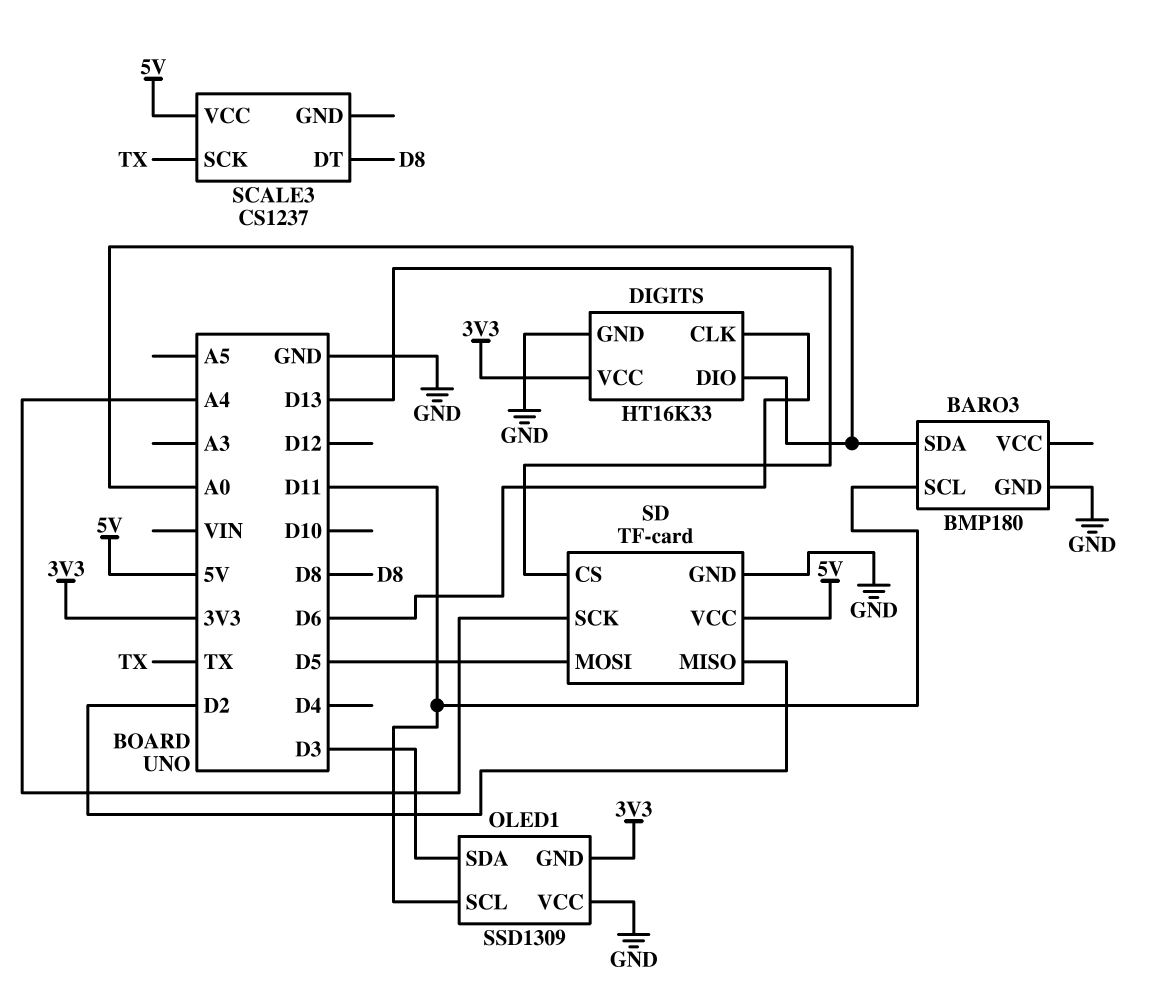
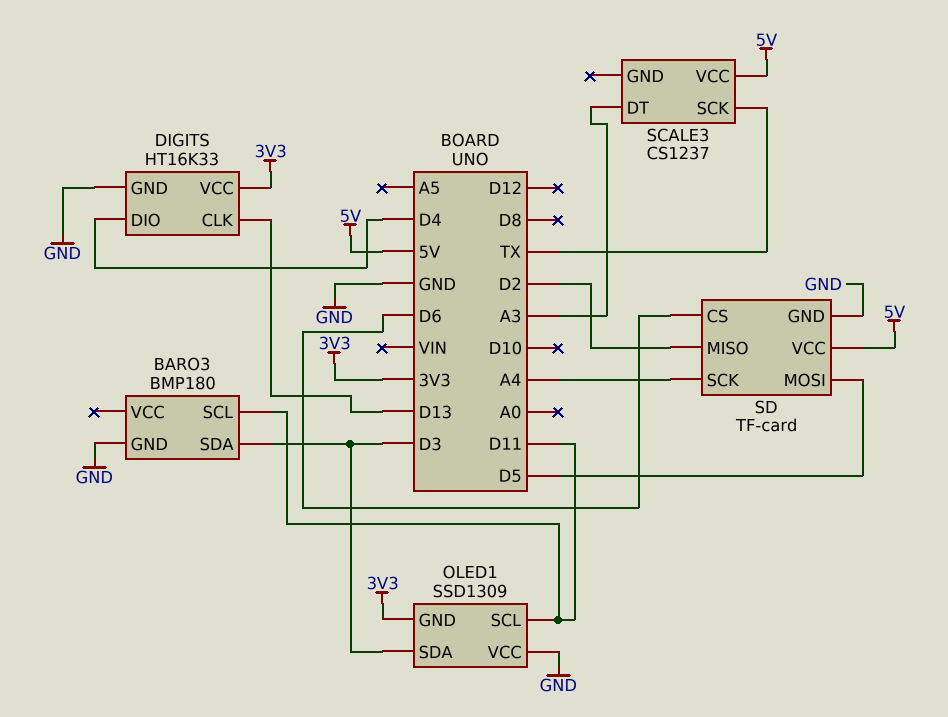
BARO3 pin SDA: A0 -> D3
DIGITS pin CLK: D6 -> D13
DIGITS pin DIO: A0 -> D4
SCALE3 pin DT: D8 -> A3
SD pin CS: D13 -> D6

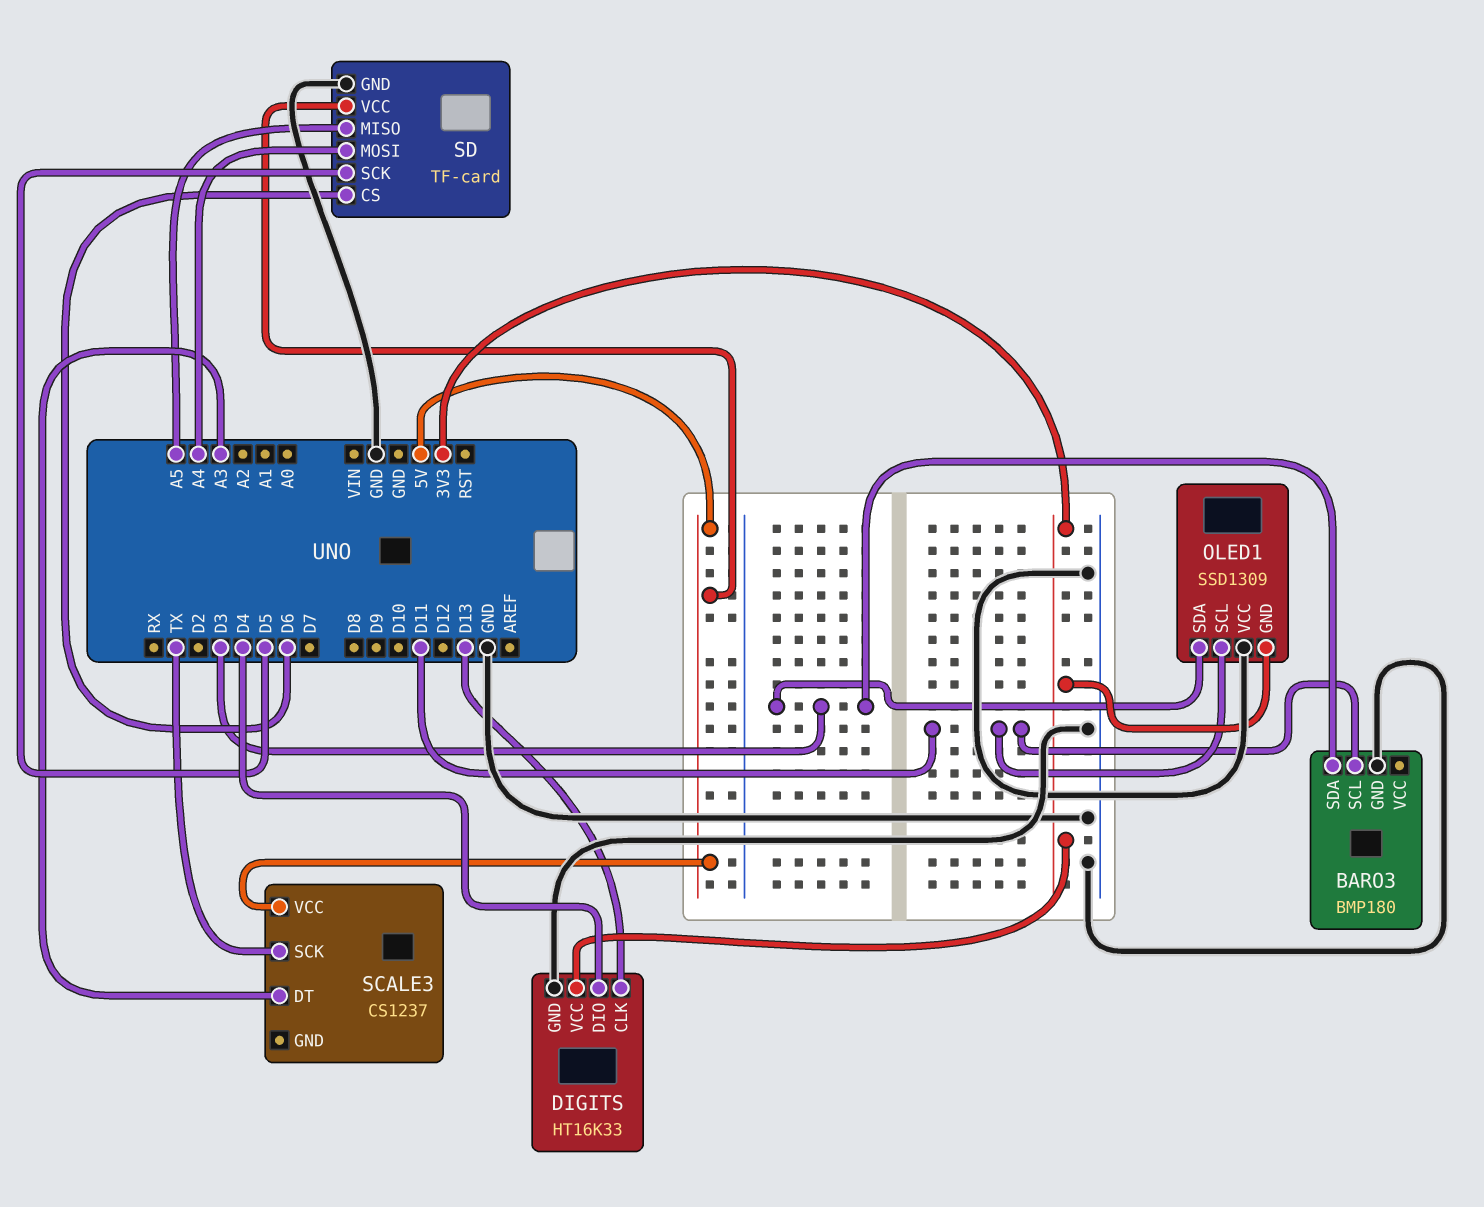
SD pin MISO: D2 -> A5
SD pin MOSI: D5 -> A4
SD pin SCK: A4 -> D5

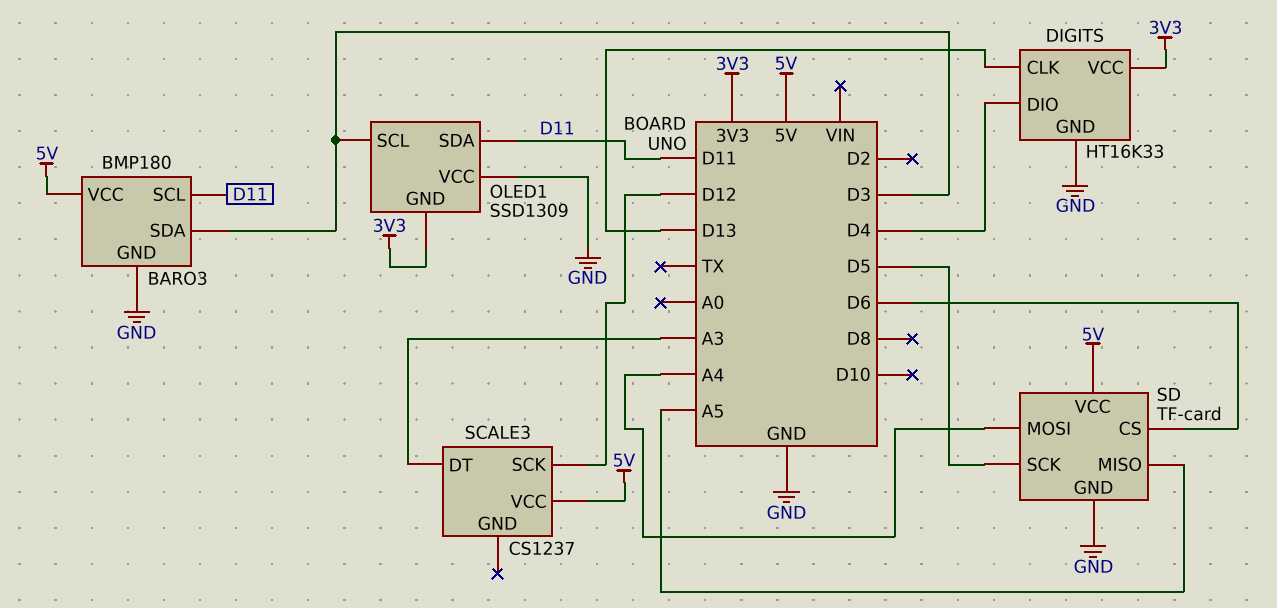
BARO3 pin VCC: none -> 5V
OLED1 pin SCL: D11 -> D3
OLED1 pin SDA: D3 -> D11
SCALE3 pin SCK: TX -> D12

